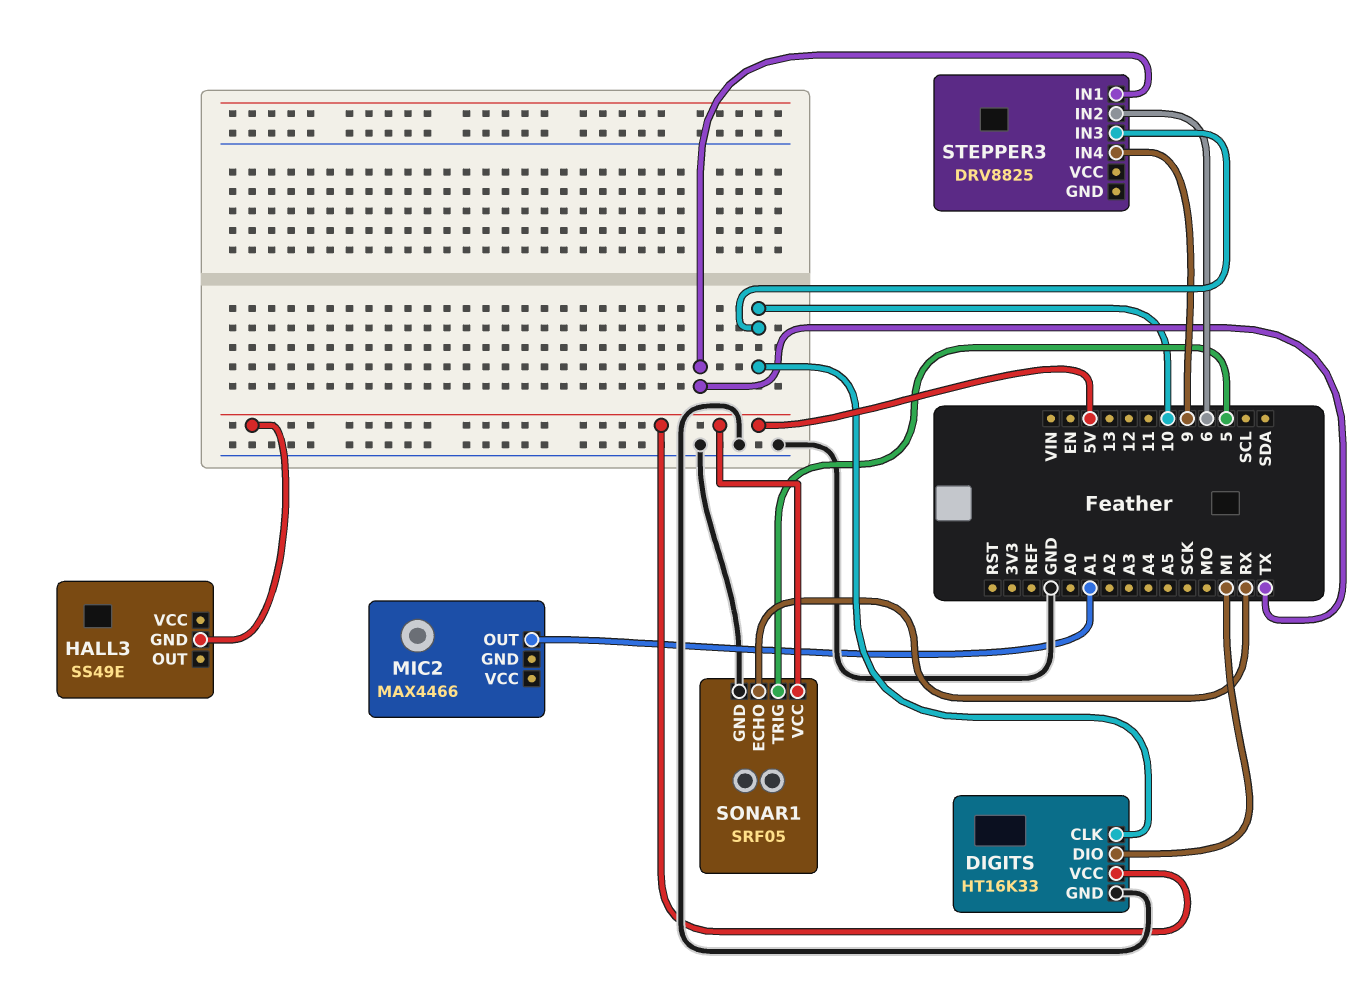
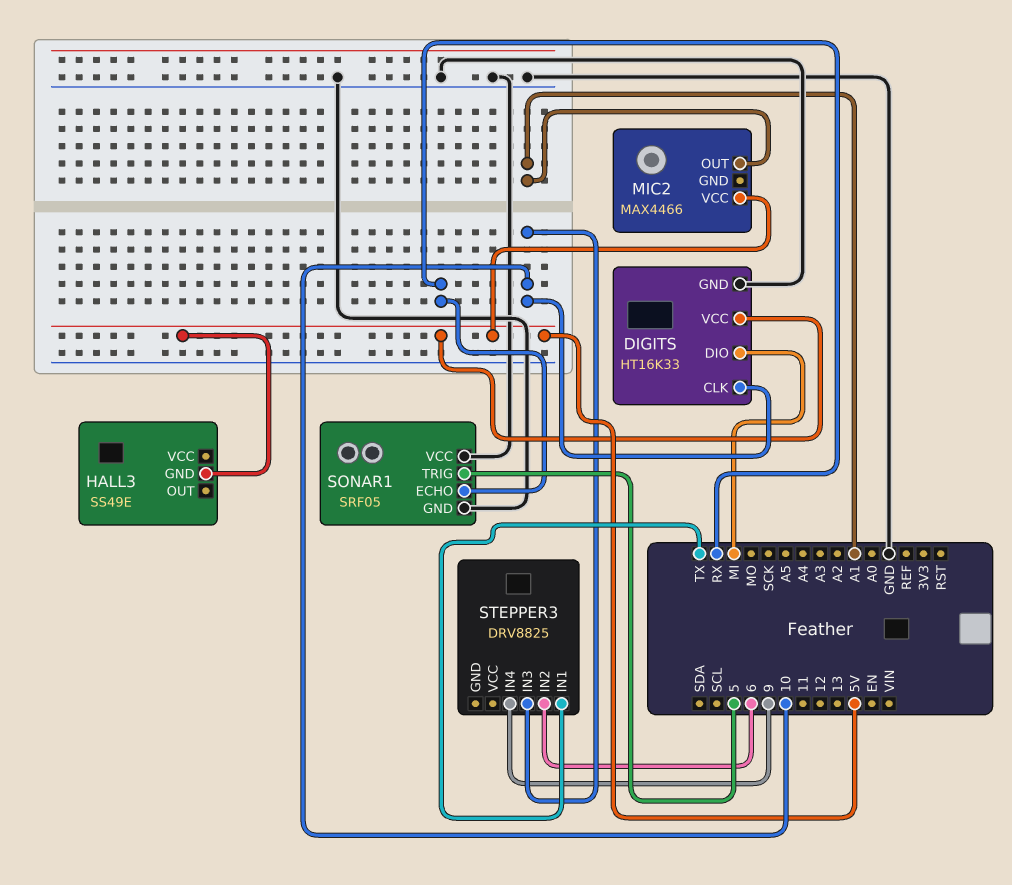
MIC2 pin VCC: none -> 5V
SONAR1 pin VCC: 5V -> GND

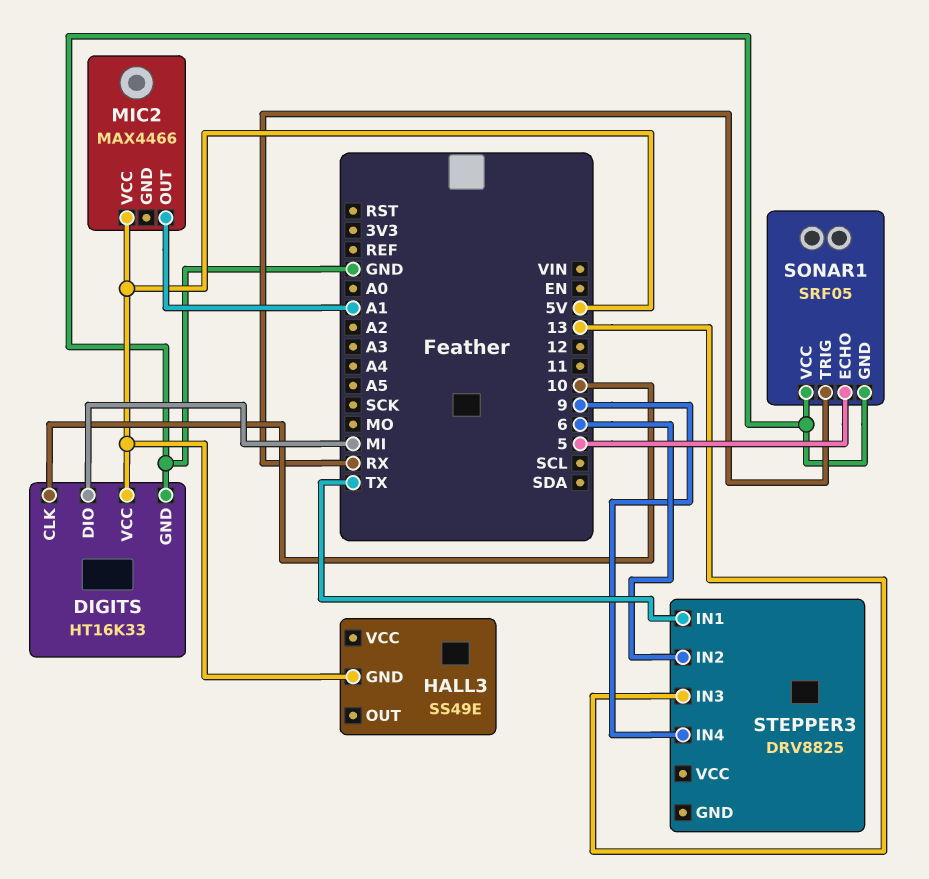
SONAR1 pin ECHO: RX -> 5
SONAR1 pin TRIG: 5 -> RX
STEPPER3 pin IN3: 10 -> 13

